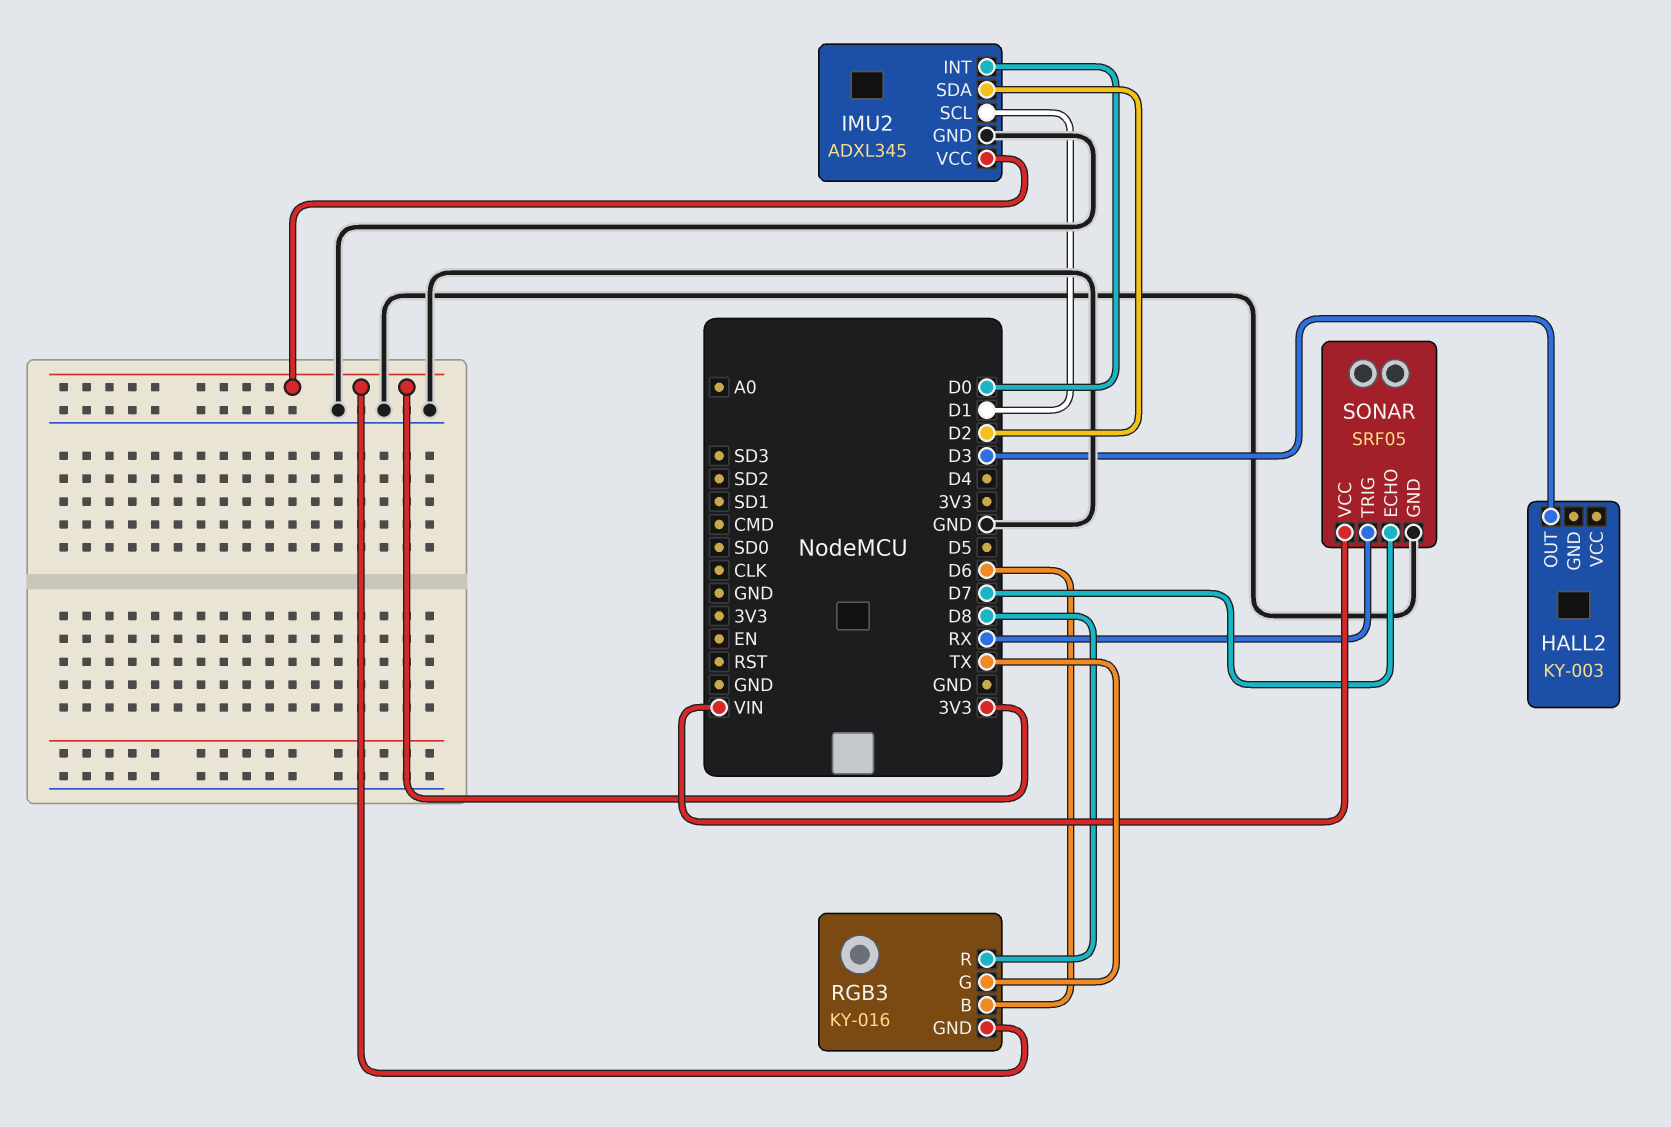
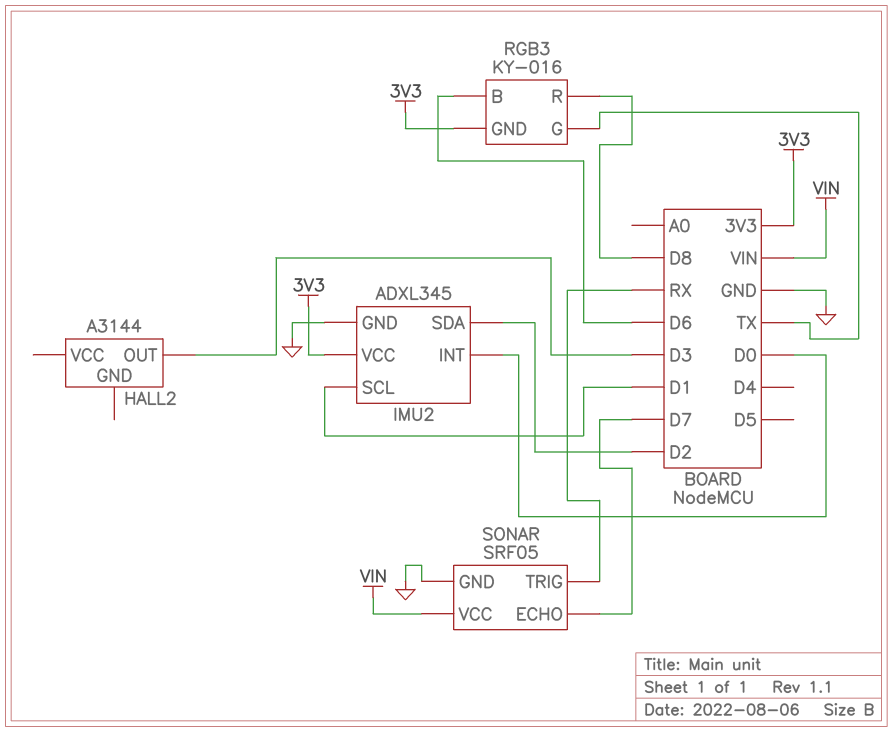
HALL2: KY-003 -> A3144

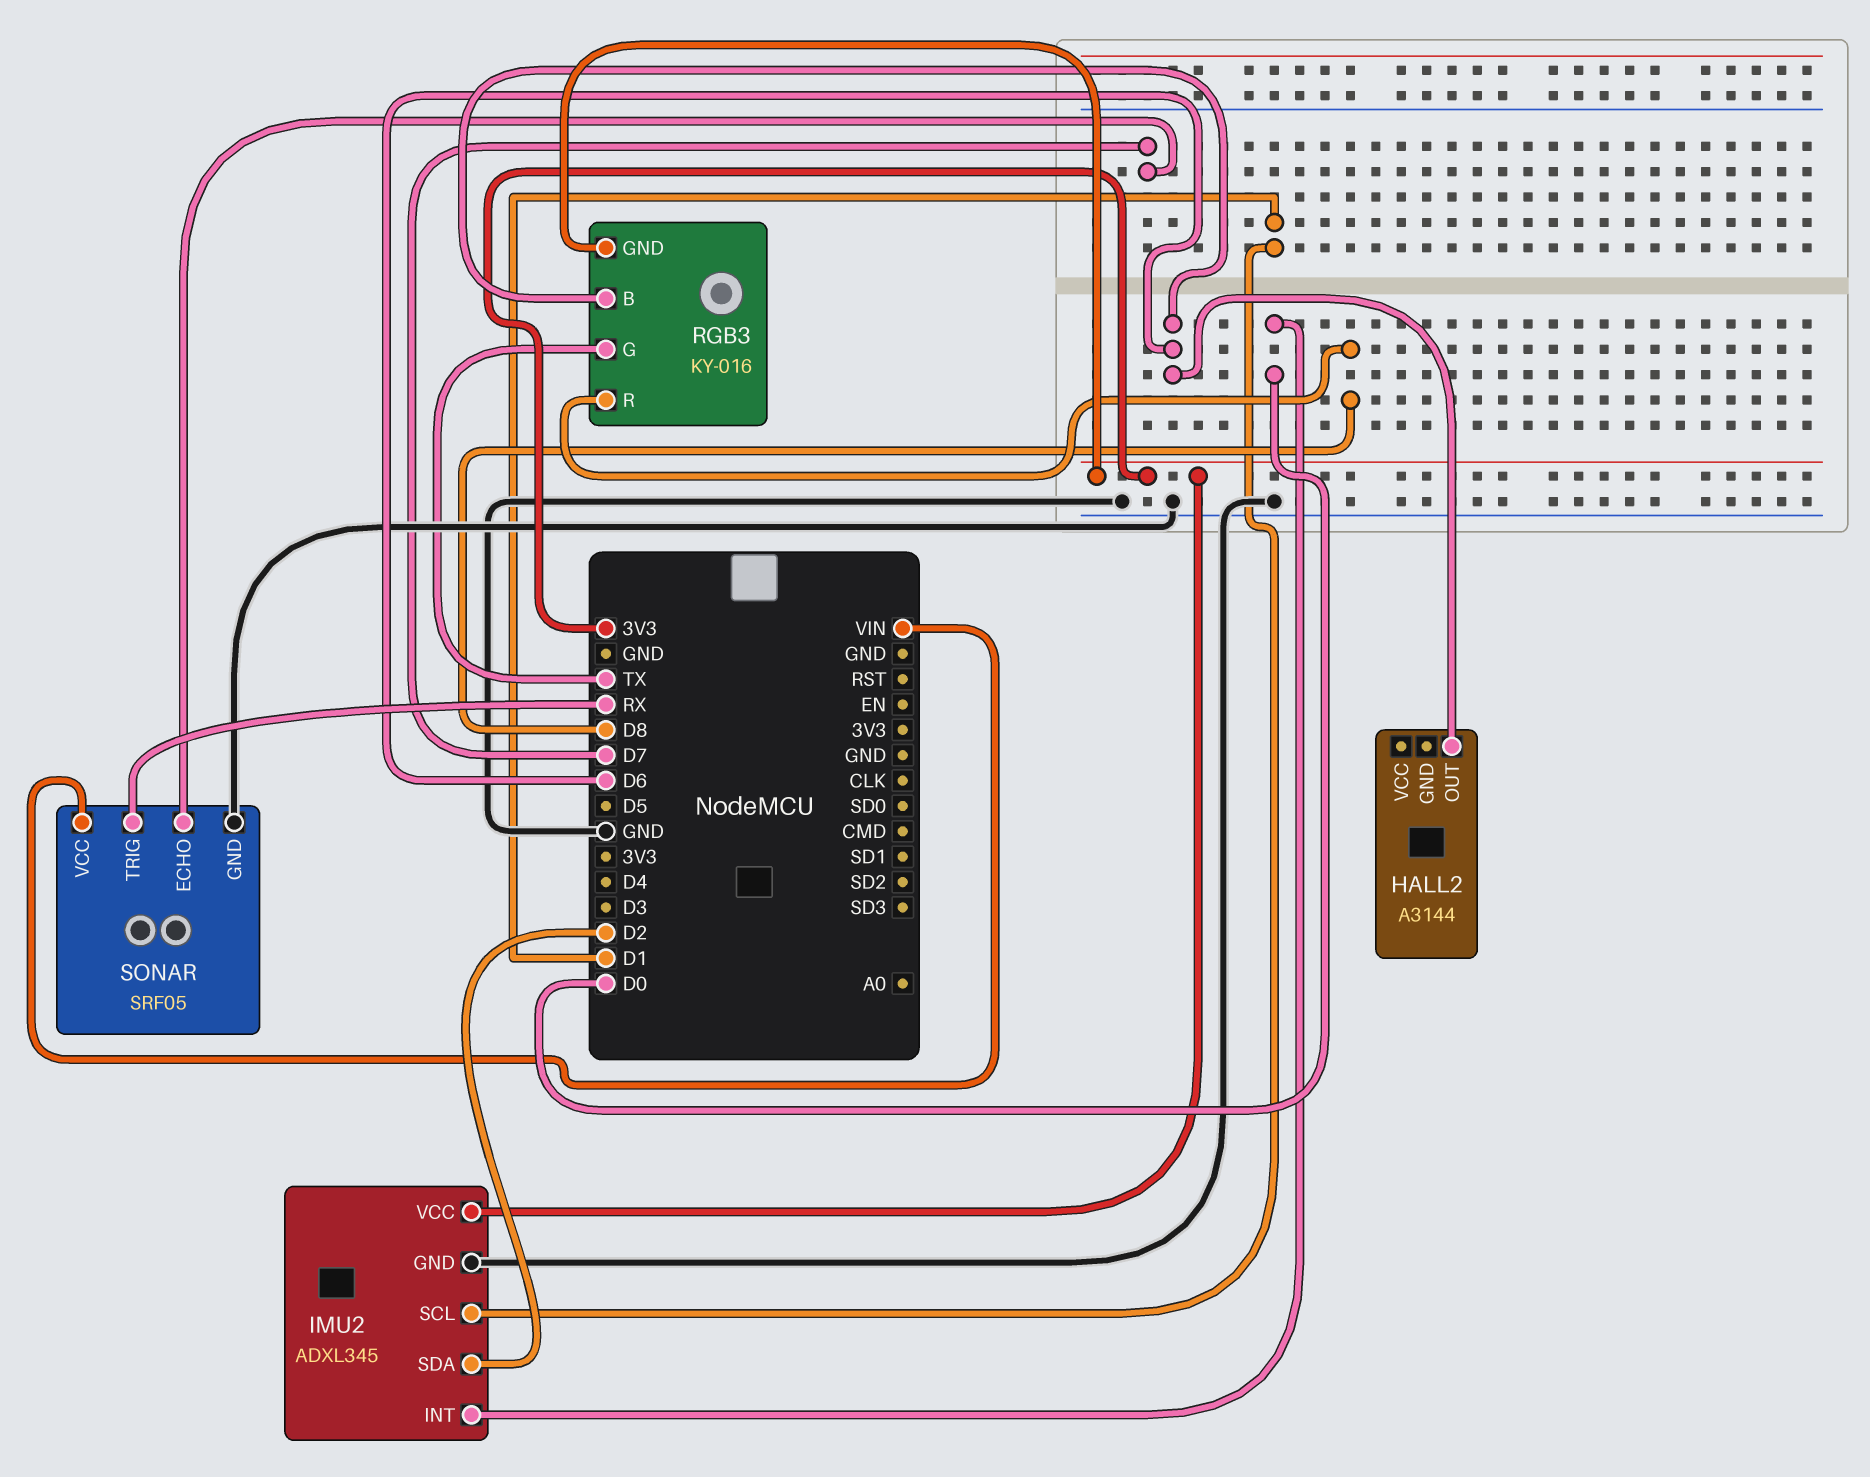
HALL2 pin OUT: D3 -> D6

